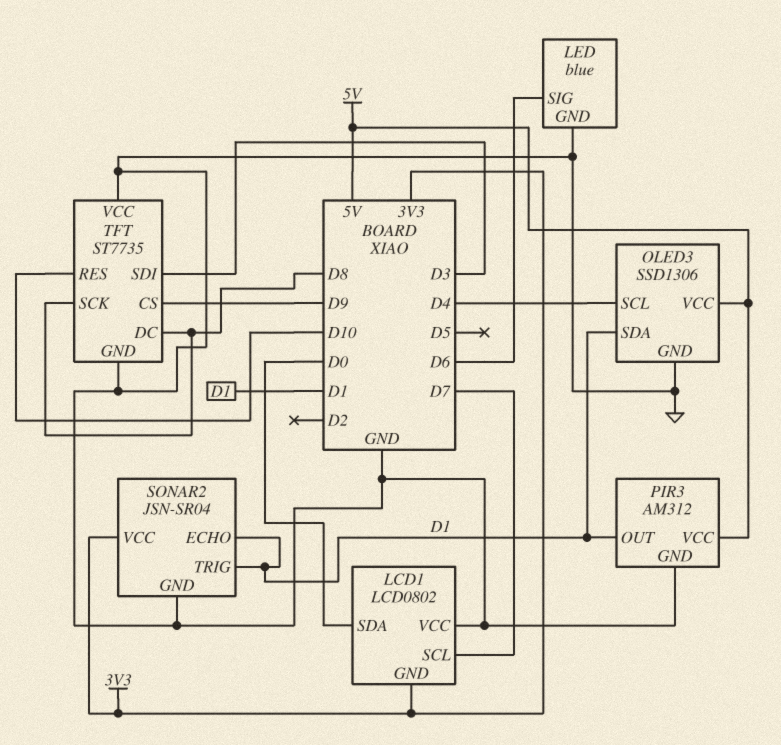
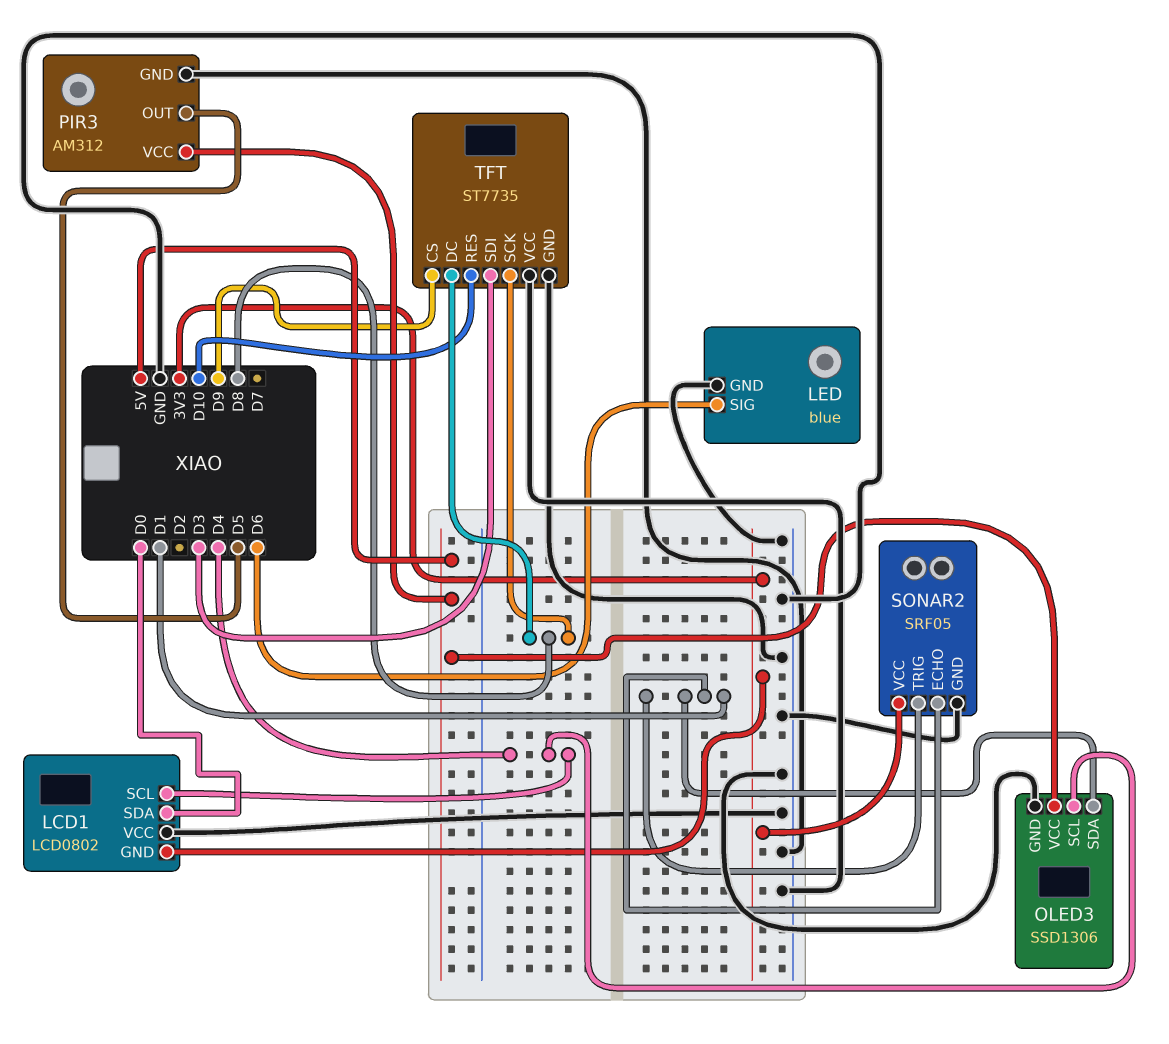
LCD1 pin SCL: D7 -> D4
PIR3 pin OUT: D1 -> D5
SONAR2: JSN-SR04 -> SRF05

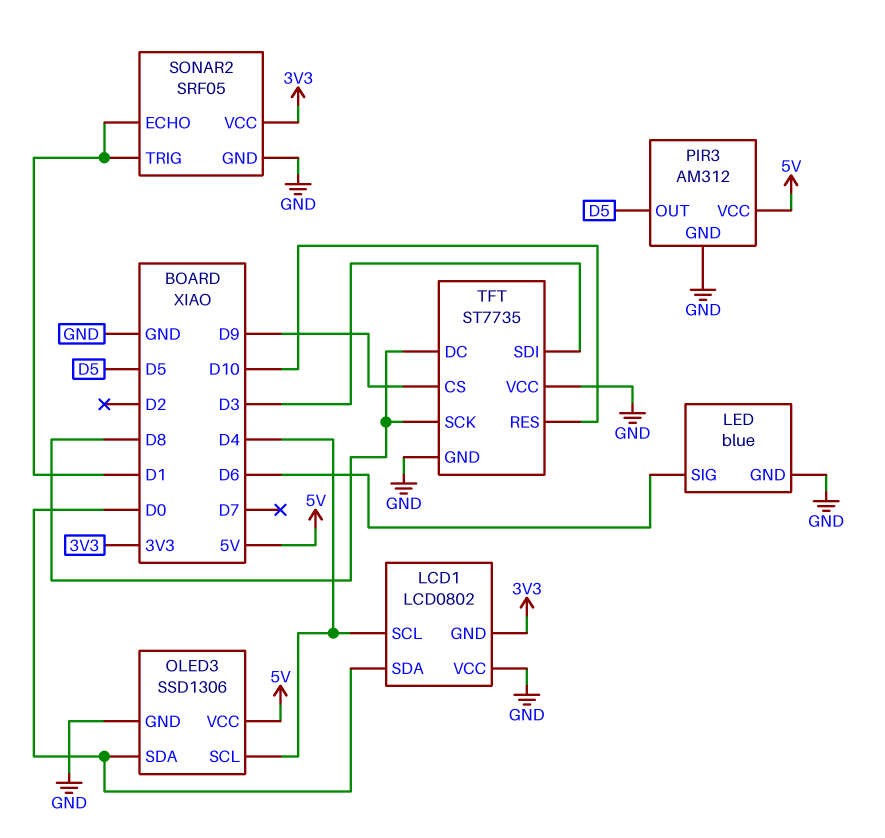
OLED3 pin SDA: D1 -> D0

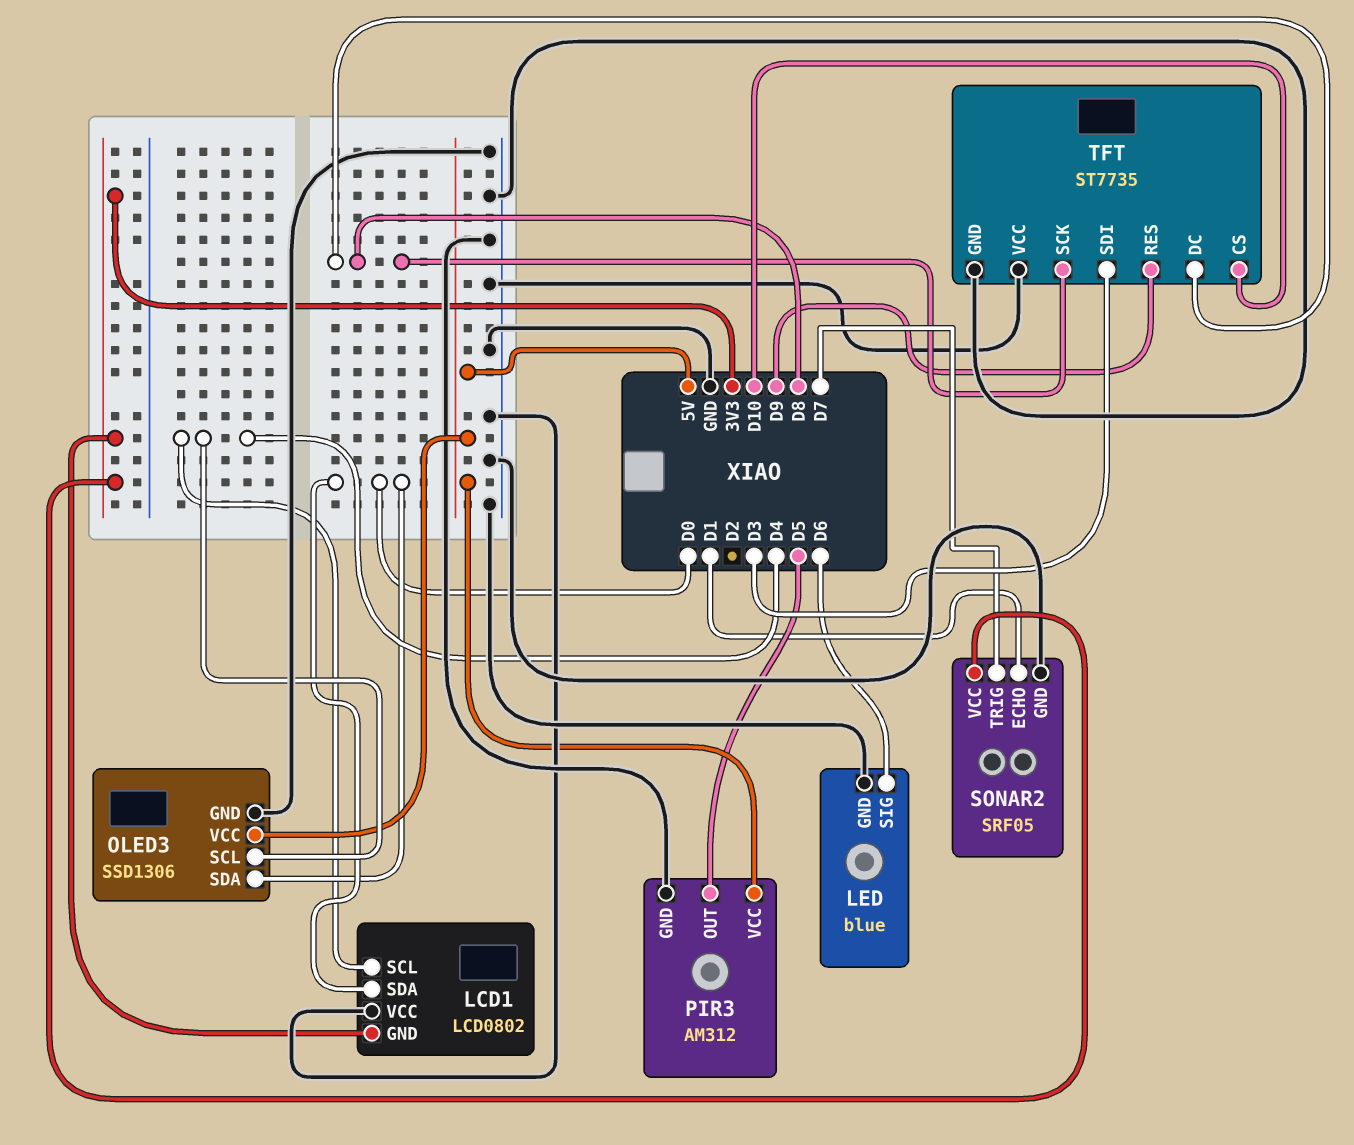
SONAR2 pin TRIG: D1 -> D7
TFT pin CS: D9 -> D10
TFT pin RES: D10 -> D9

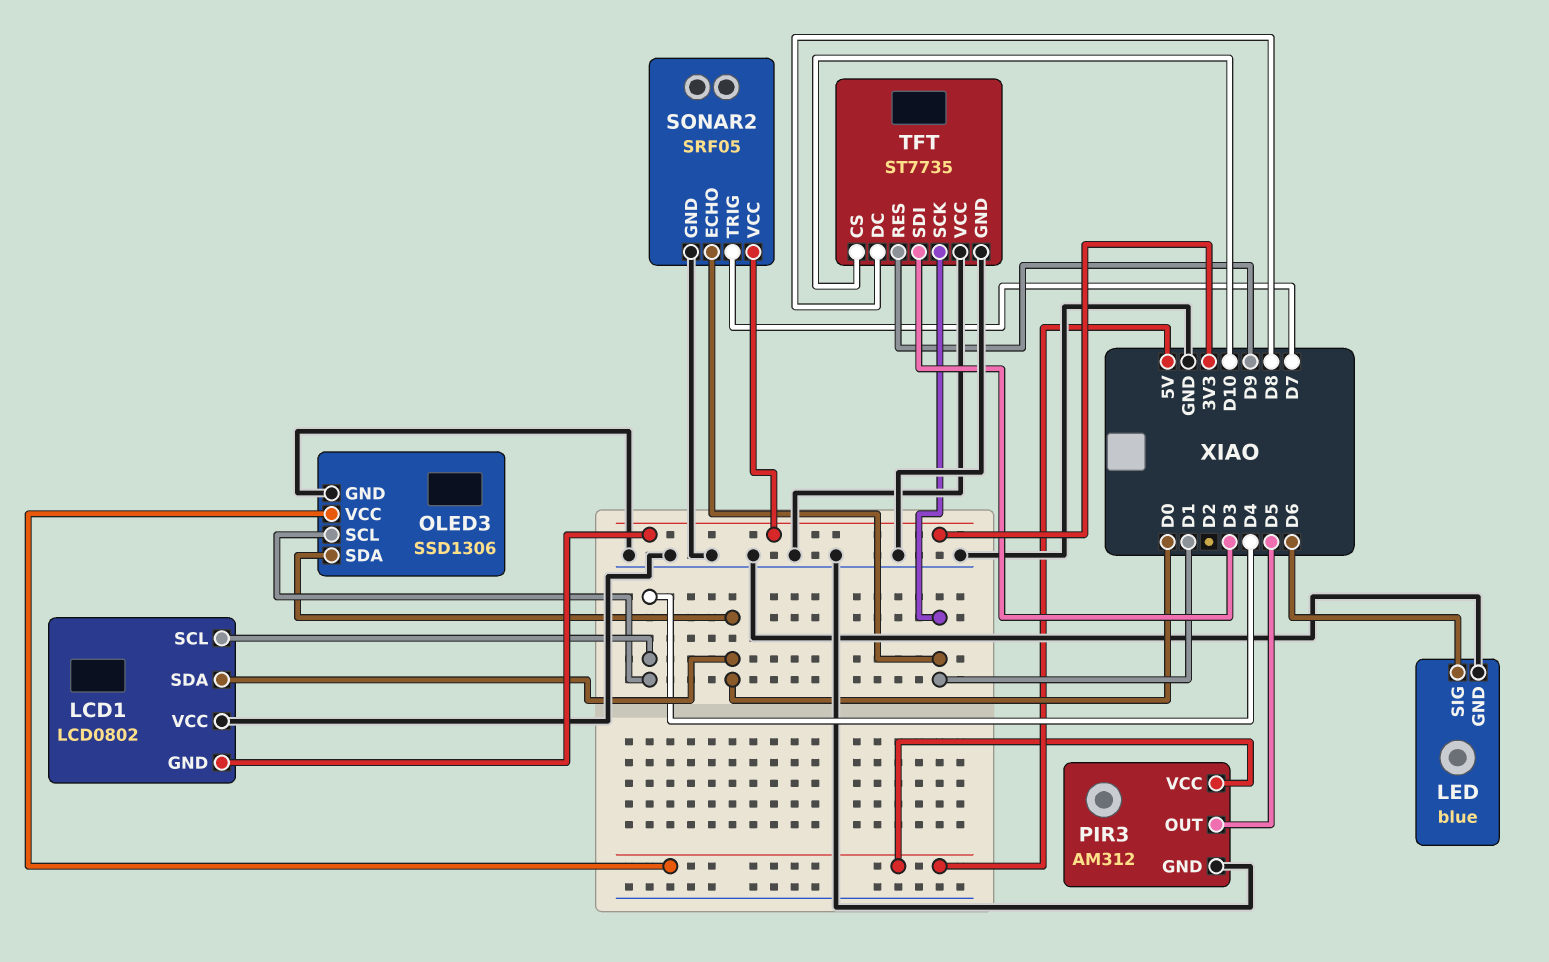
TFT pin SCK: D8 -> D1

